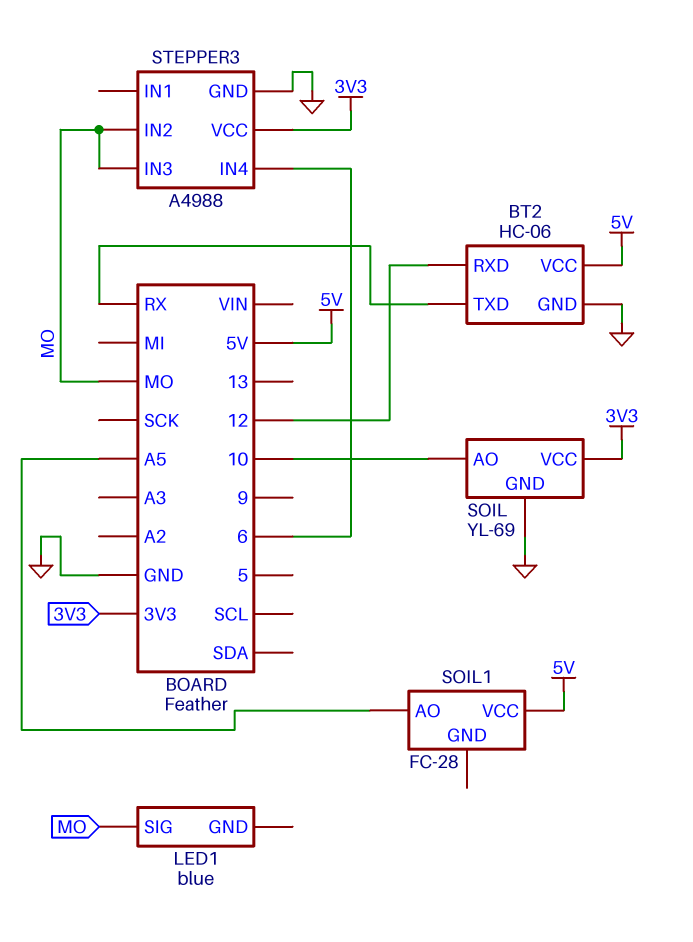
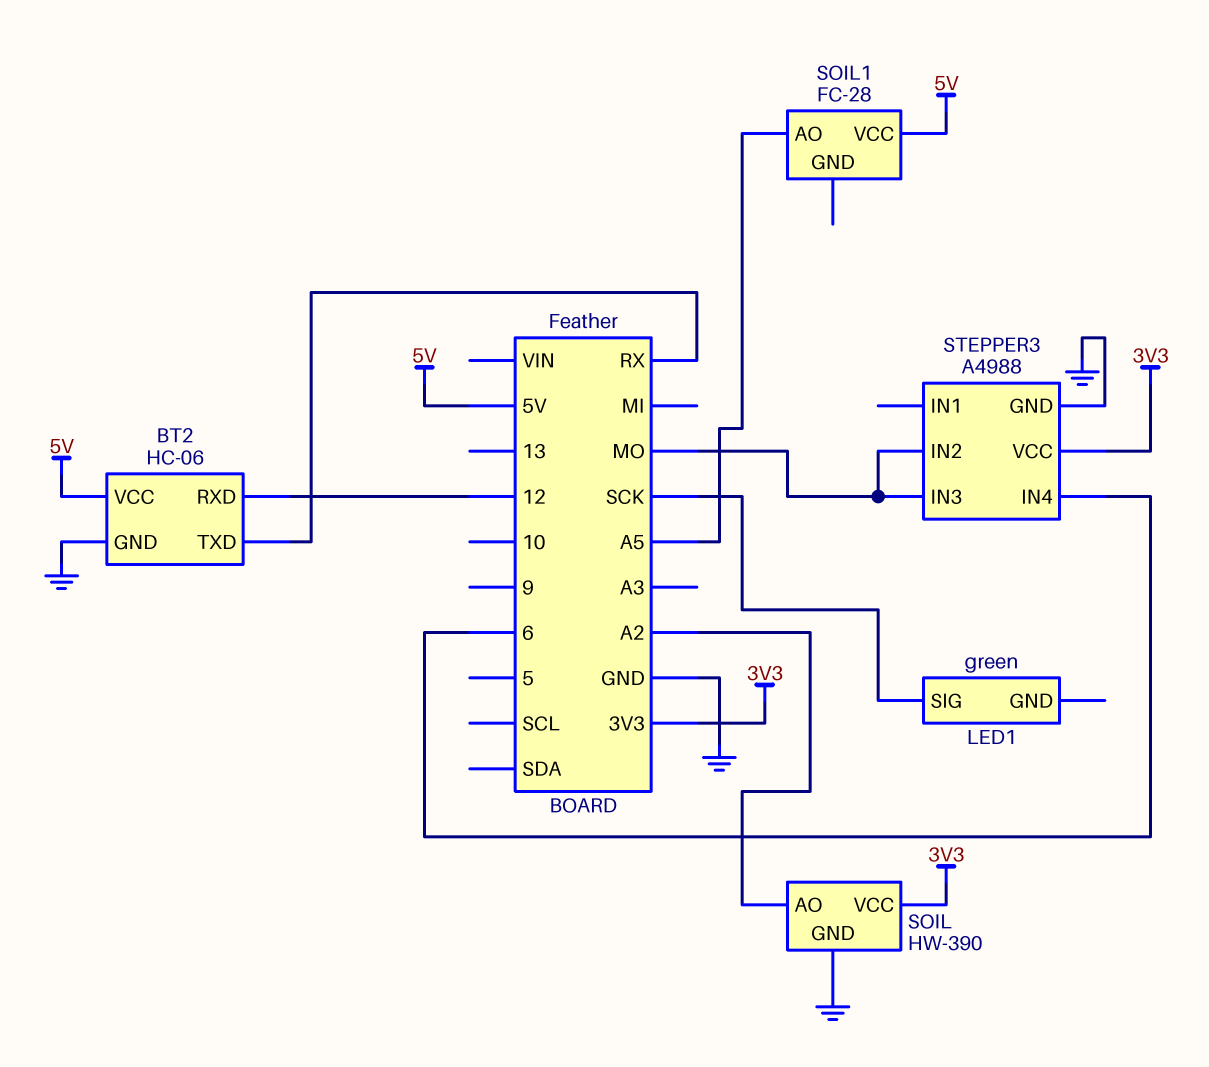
LED1: blue -> green
LED1 pin SIG: MO -> SCK
SOIL: YL-69 -> HW-390
SOIL pin AO: 10 -> A2

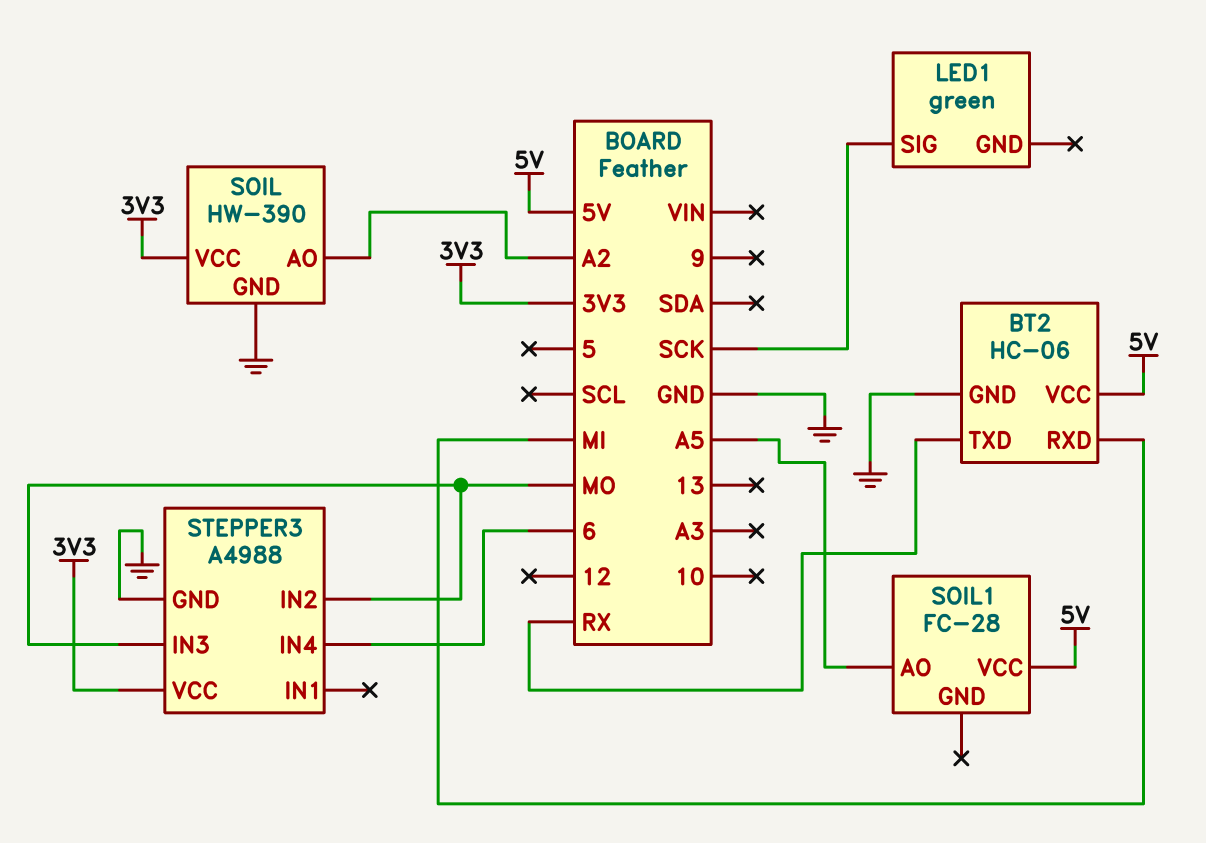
BT2 pin RXD: 12 -> MI

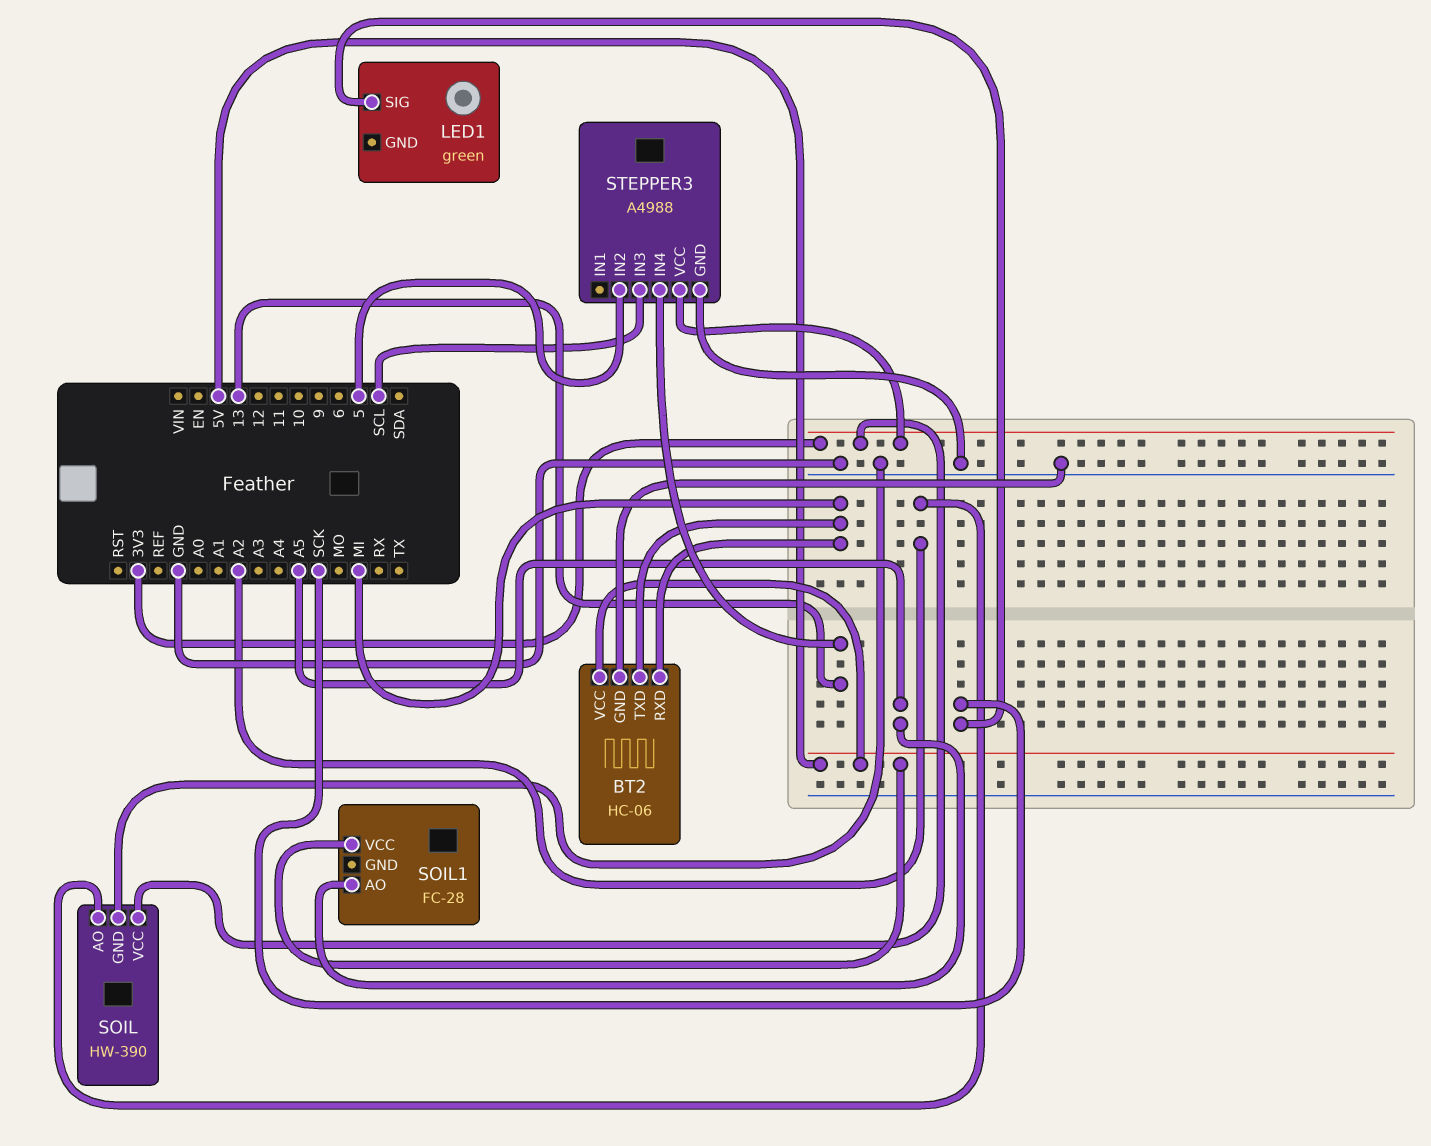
BT2 pin TXD: RX -> MI
STEPPER3 pin IN2: MO -> 5
STEPPER3 pin IN3: MO -> SCL
STEPPER3 pin IN4: 6 -> 13

